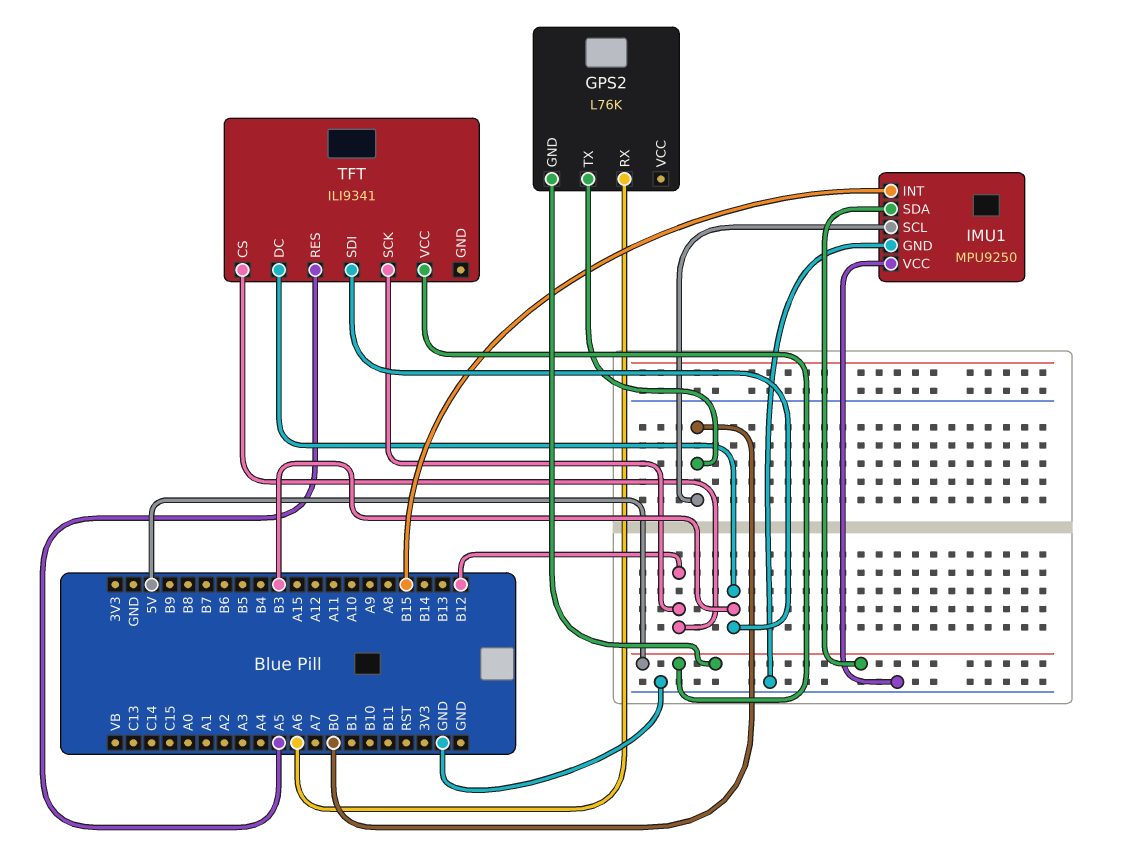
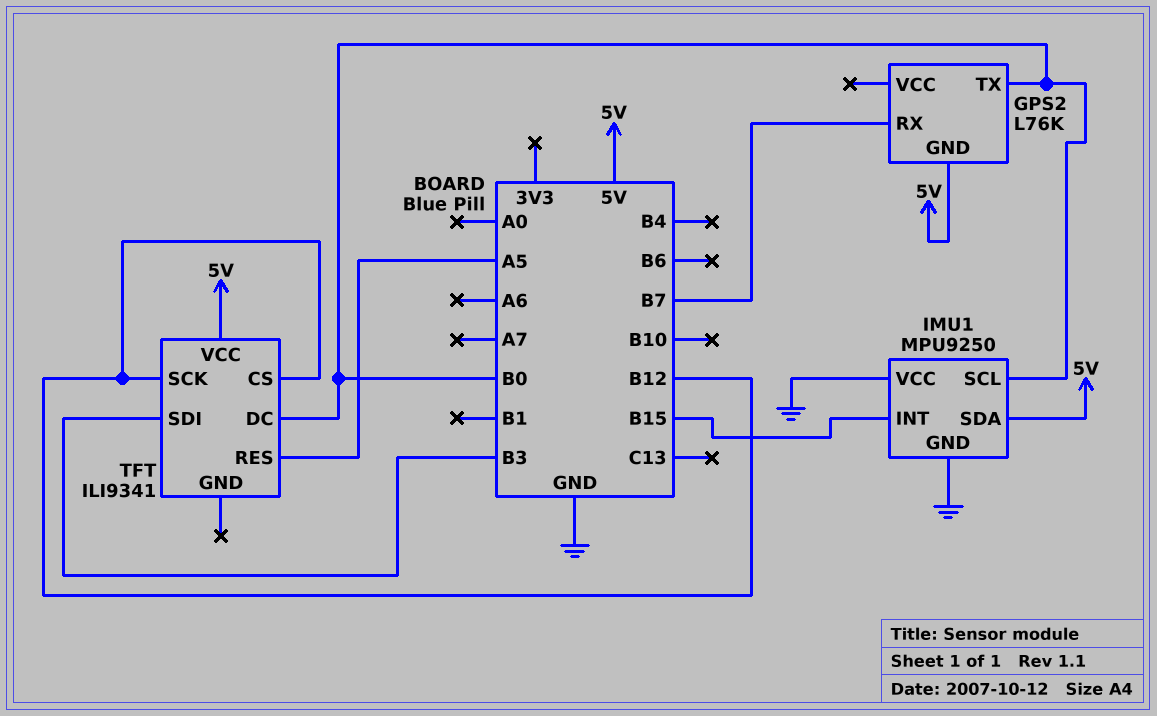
GPS2 pin RX: A6 -> B7
TFT pin DC: B3 -> B0

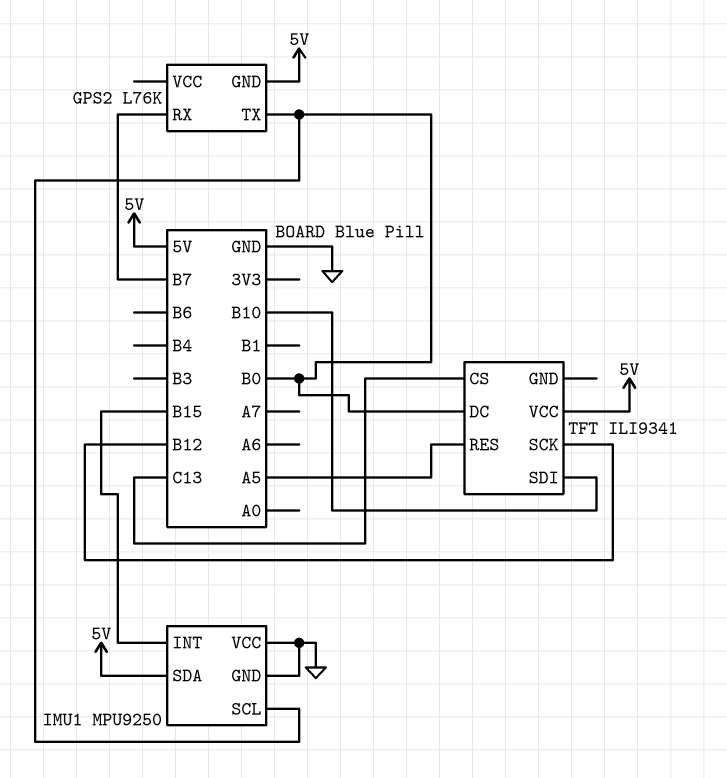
TFT pin CS: B12 -> C13
TFT pin SDI: B3 -> B10

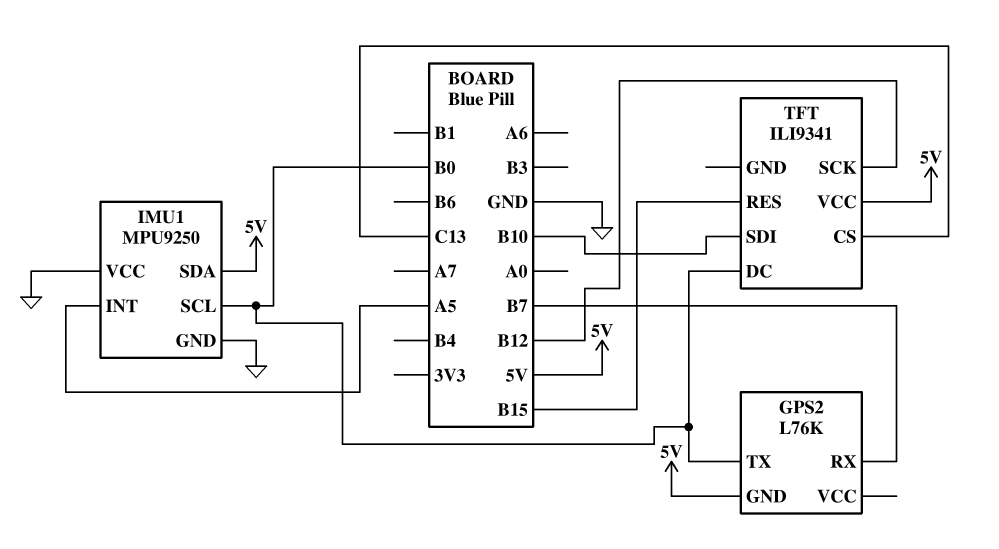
IMU1 pin INT: B15 -> A5
TFT pin RES: A5 -> B15

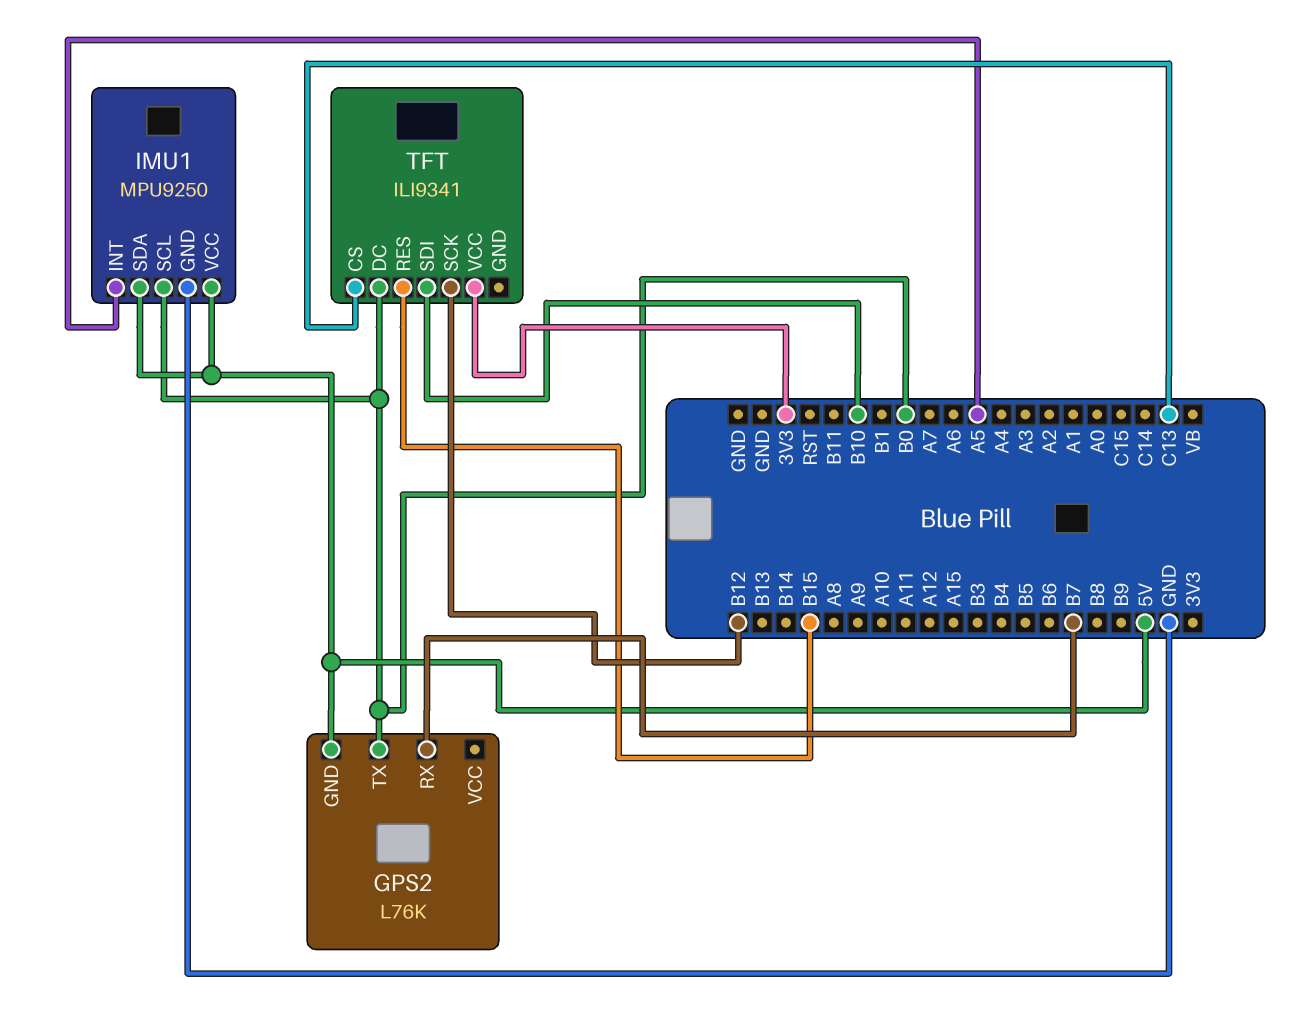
IMU1 pin VCC: GND -> 5V
TFT pin VCC: 5V -> 3V3

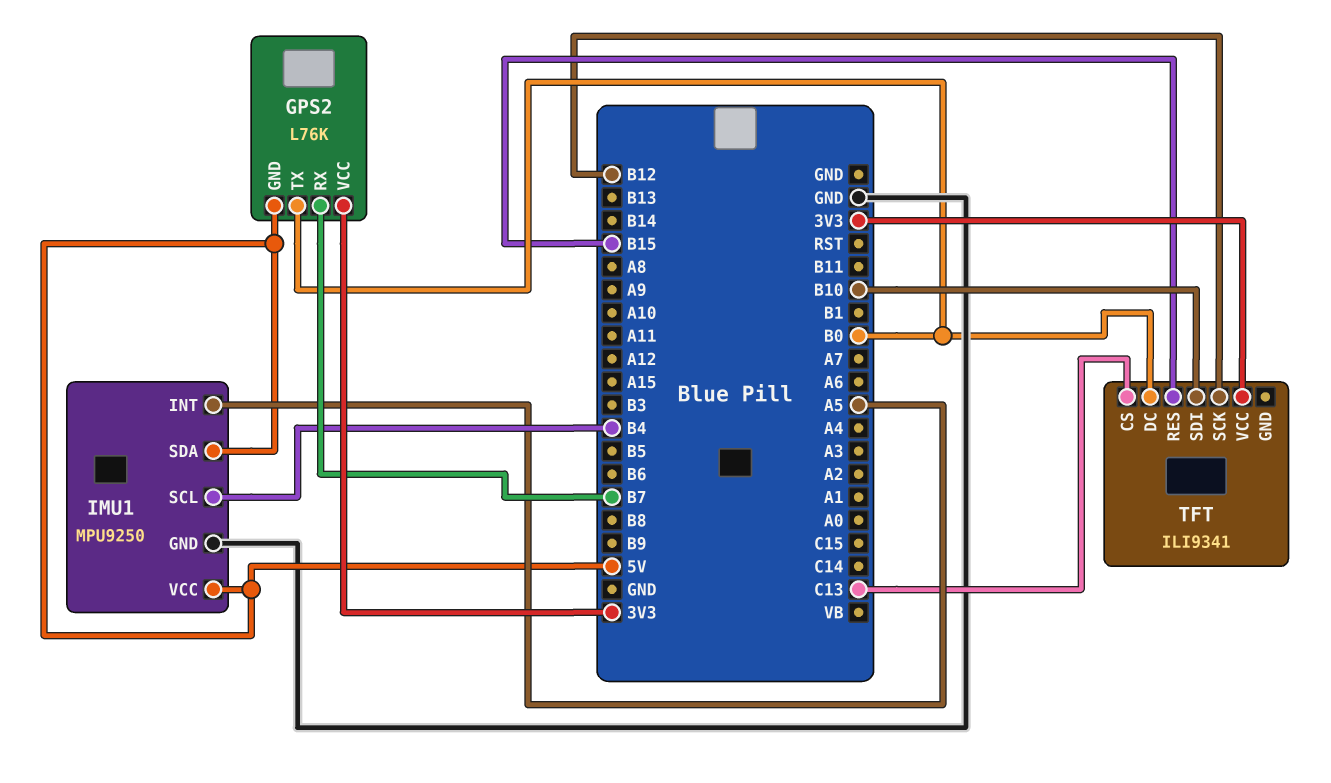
GPS2 pin VCC: none -> 3V3
IMU1 pin SCL: B0 -> B4

